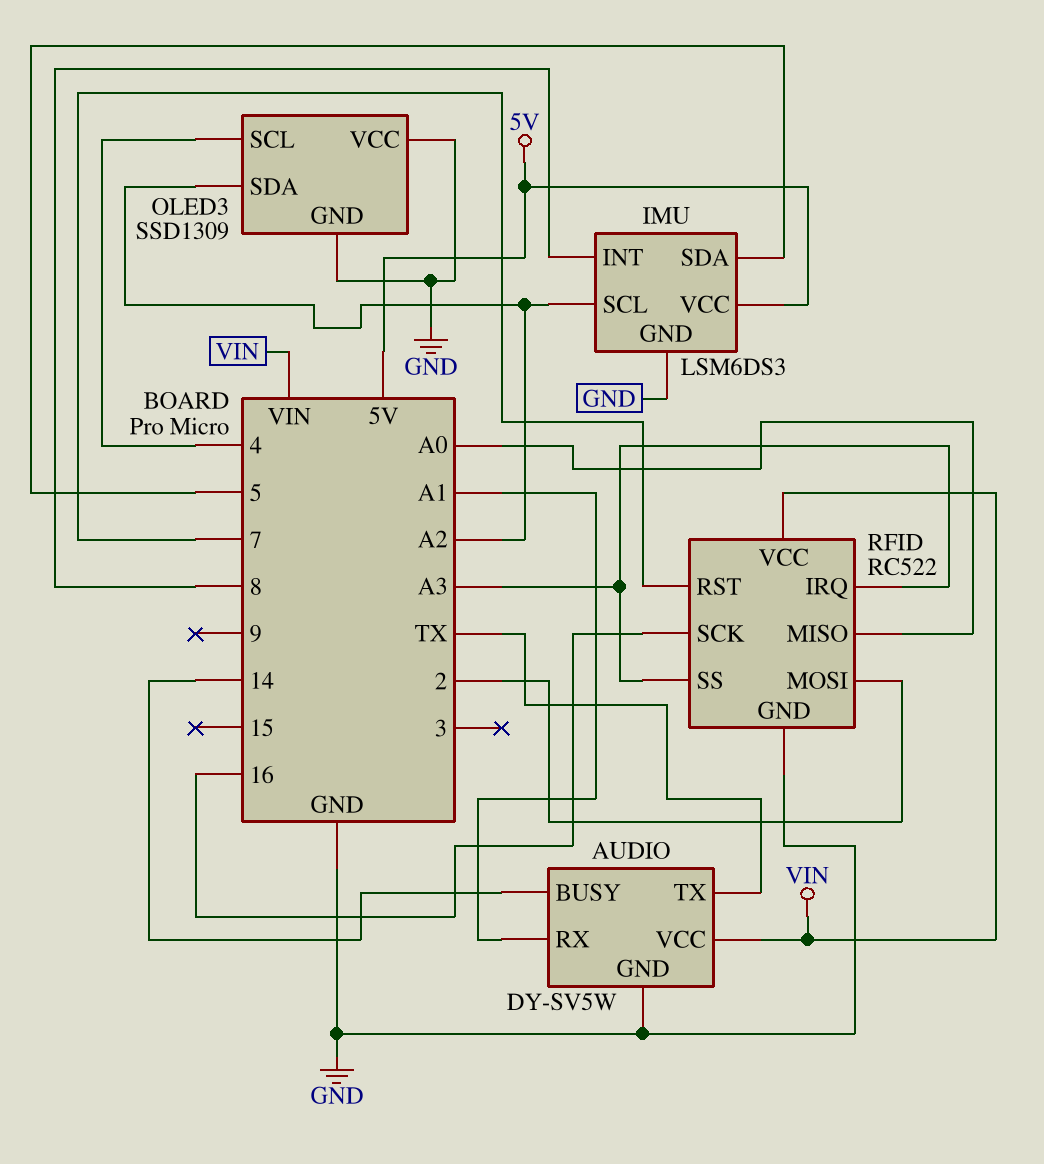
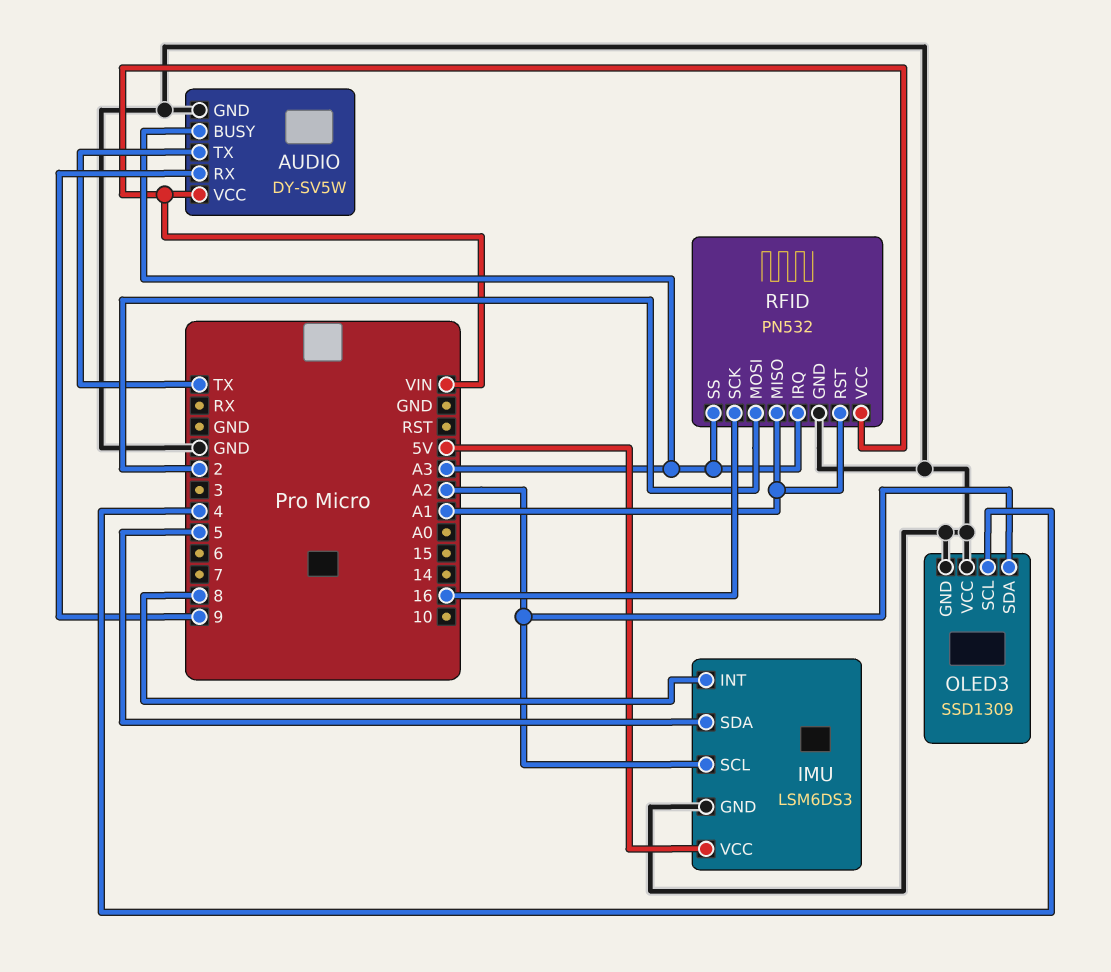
AUDIO pin BUSY: 14 -> A3
AUDIO pin RX: A1 -> 9
RFID: RC522 -> PN532
RFID pin MISO: A0 -> A1
RFID pin RST: 7 -> A1

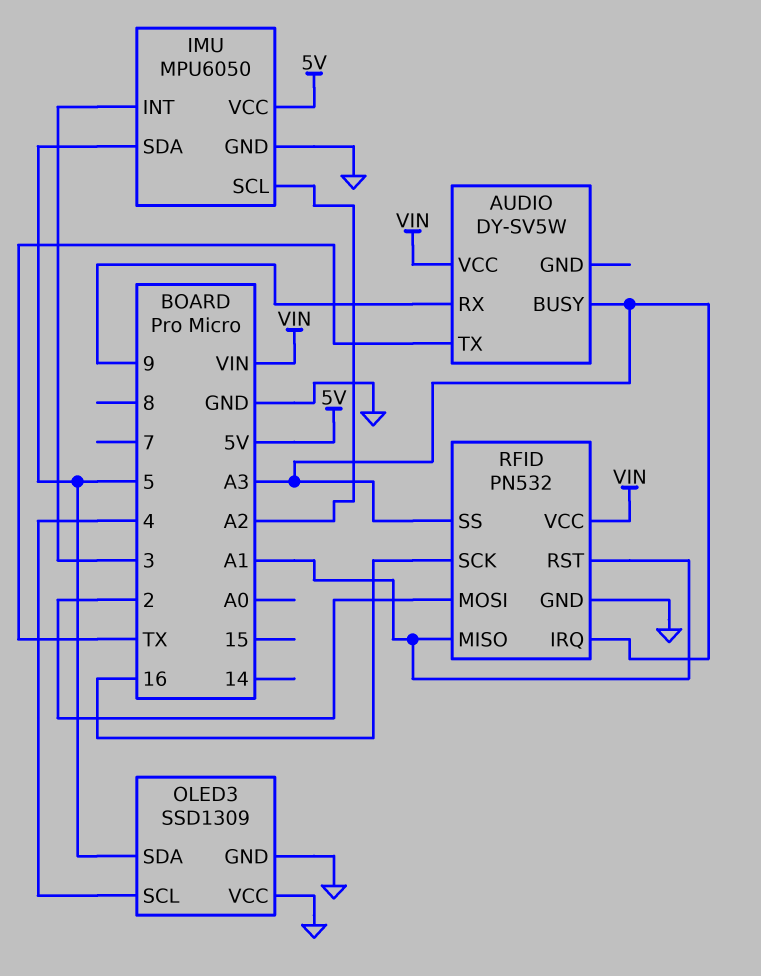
AUDIO pin GND: GND -> none
IMU: LSM6DS3 -> MPU6050
IMU pin INT: 8 -> 3
OLED3 pin SDA: A2 -> 5

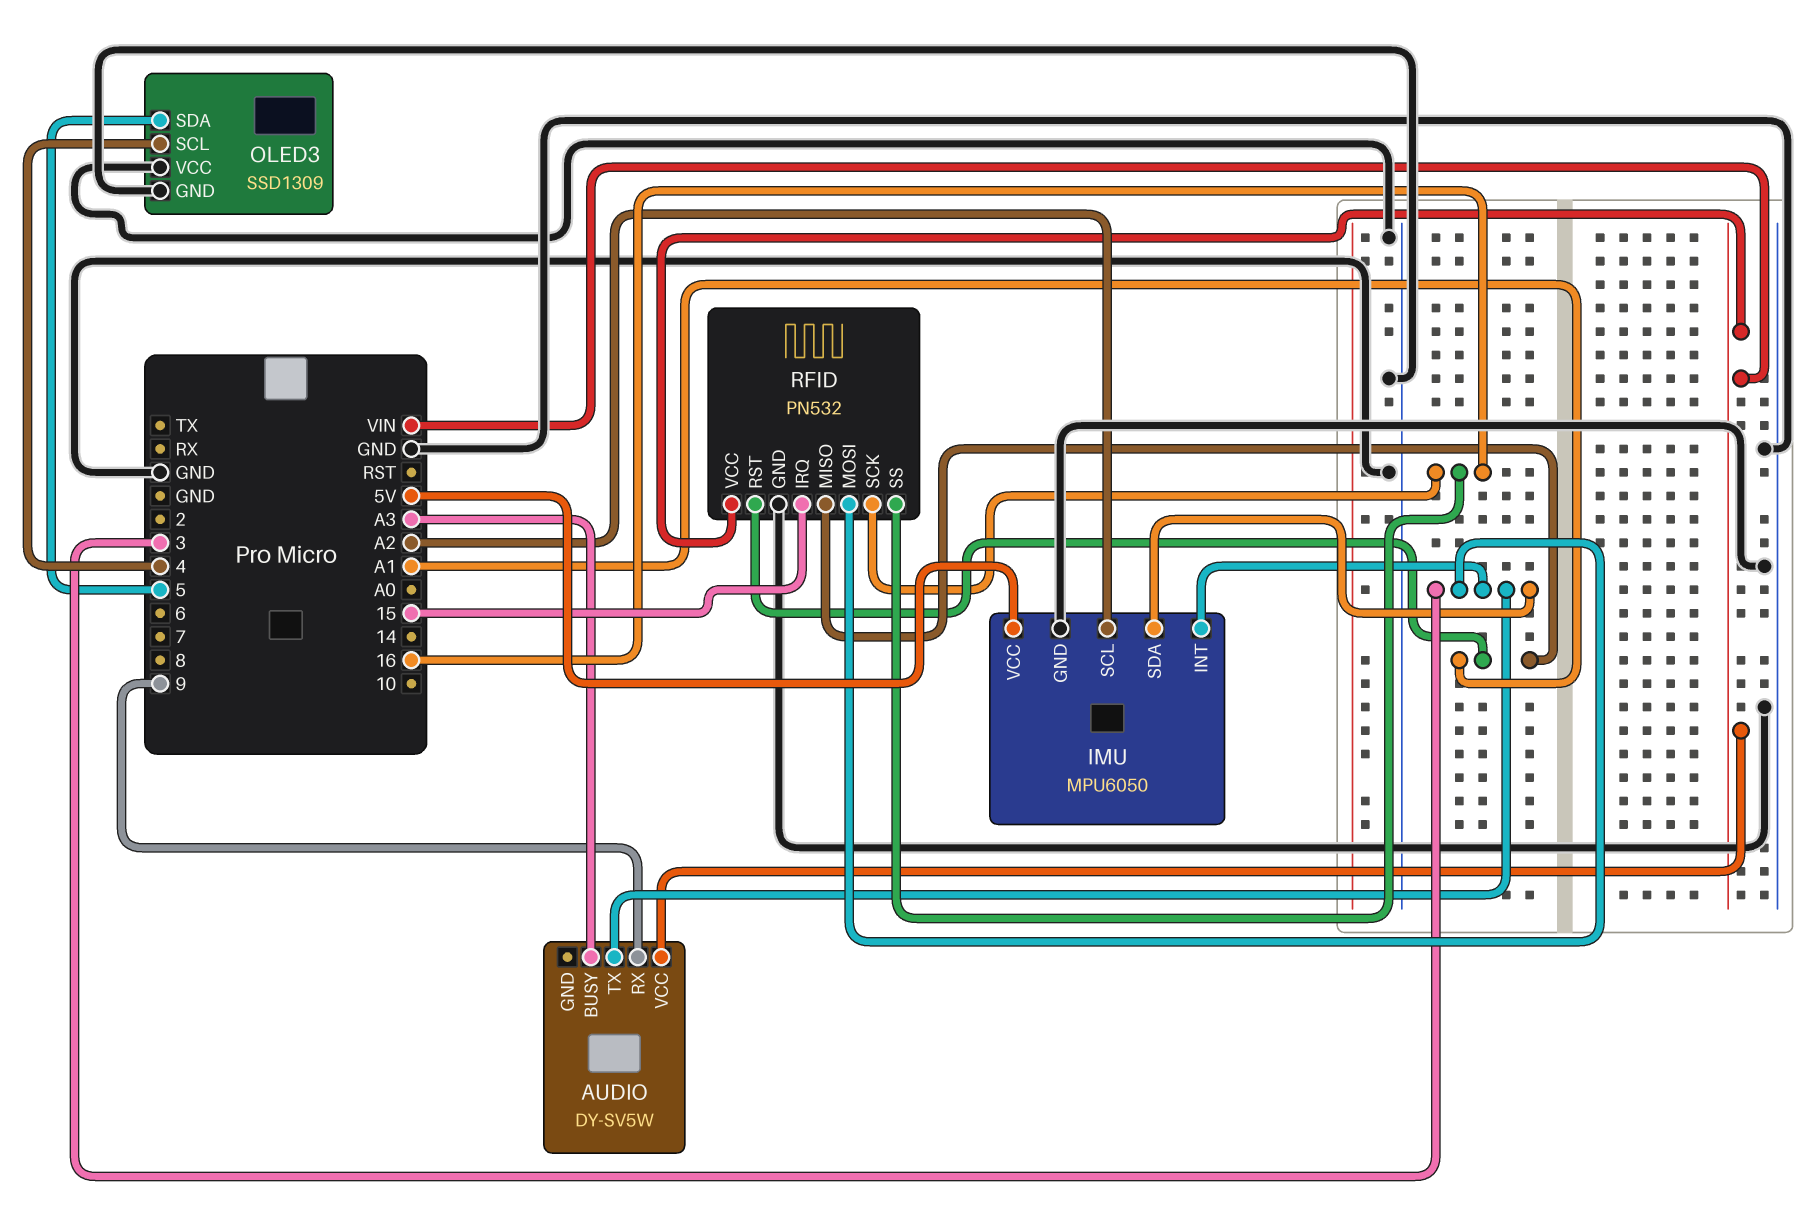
AUDIO pin TX: TX -> 3
IMU pin SDA: 5 -> 3
RFID pin IRQ: A3 -> 15
RFID pin MOSI: 2 -> 3
RFID pin SS: A3 -> 16

